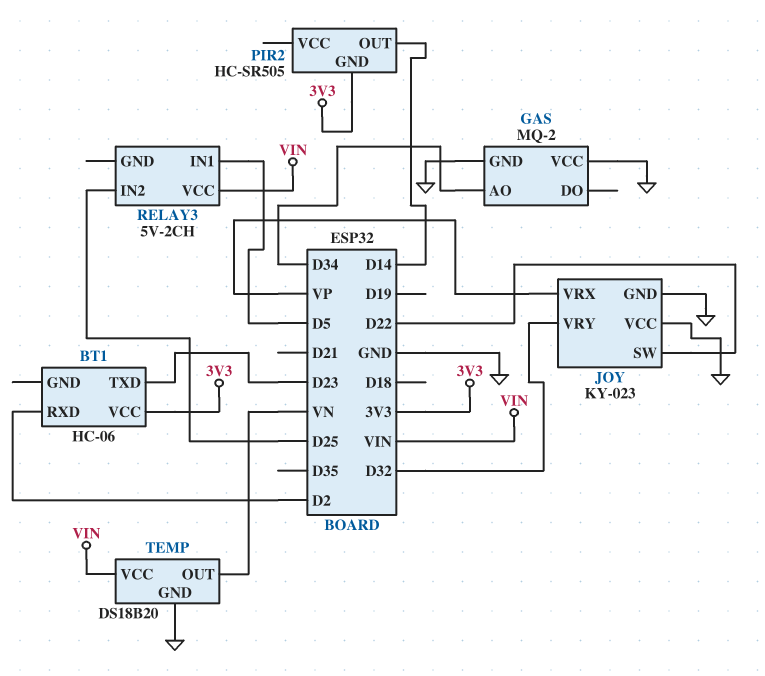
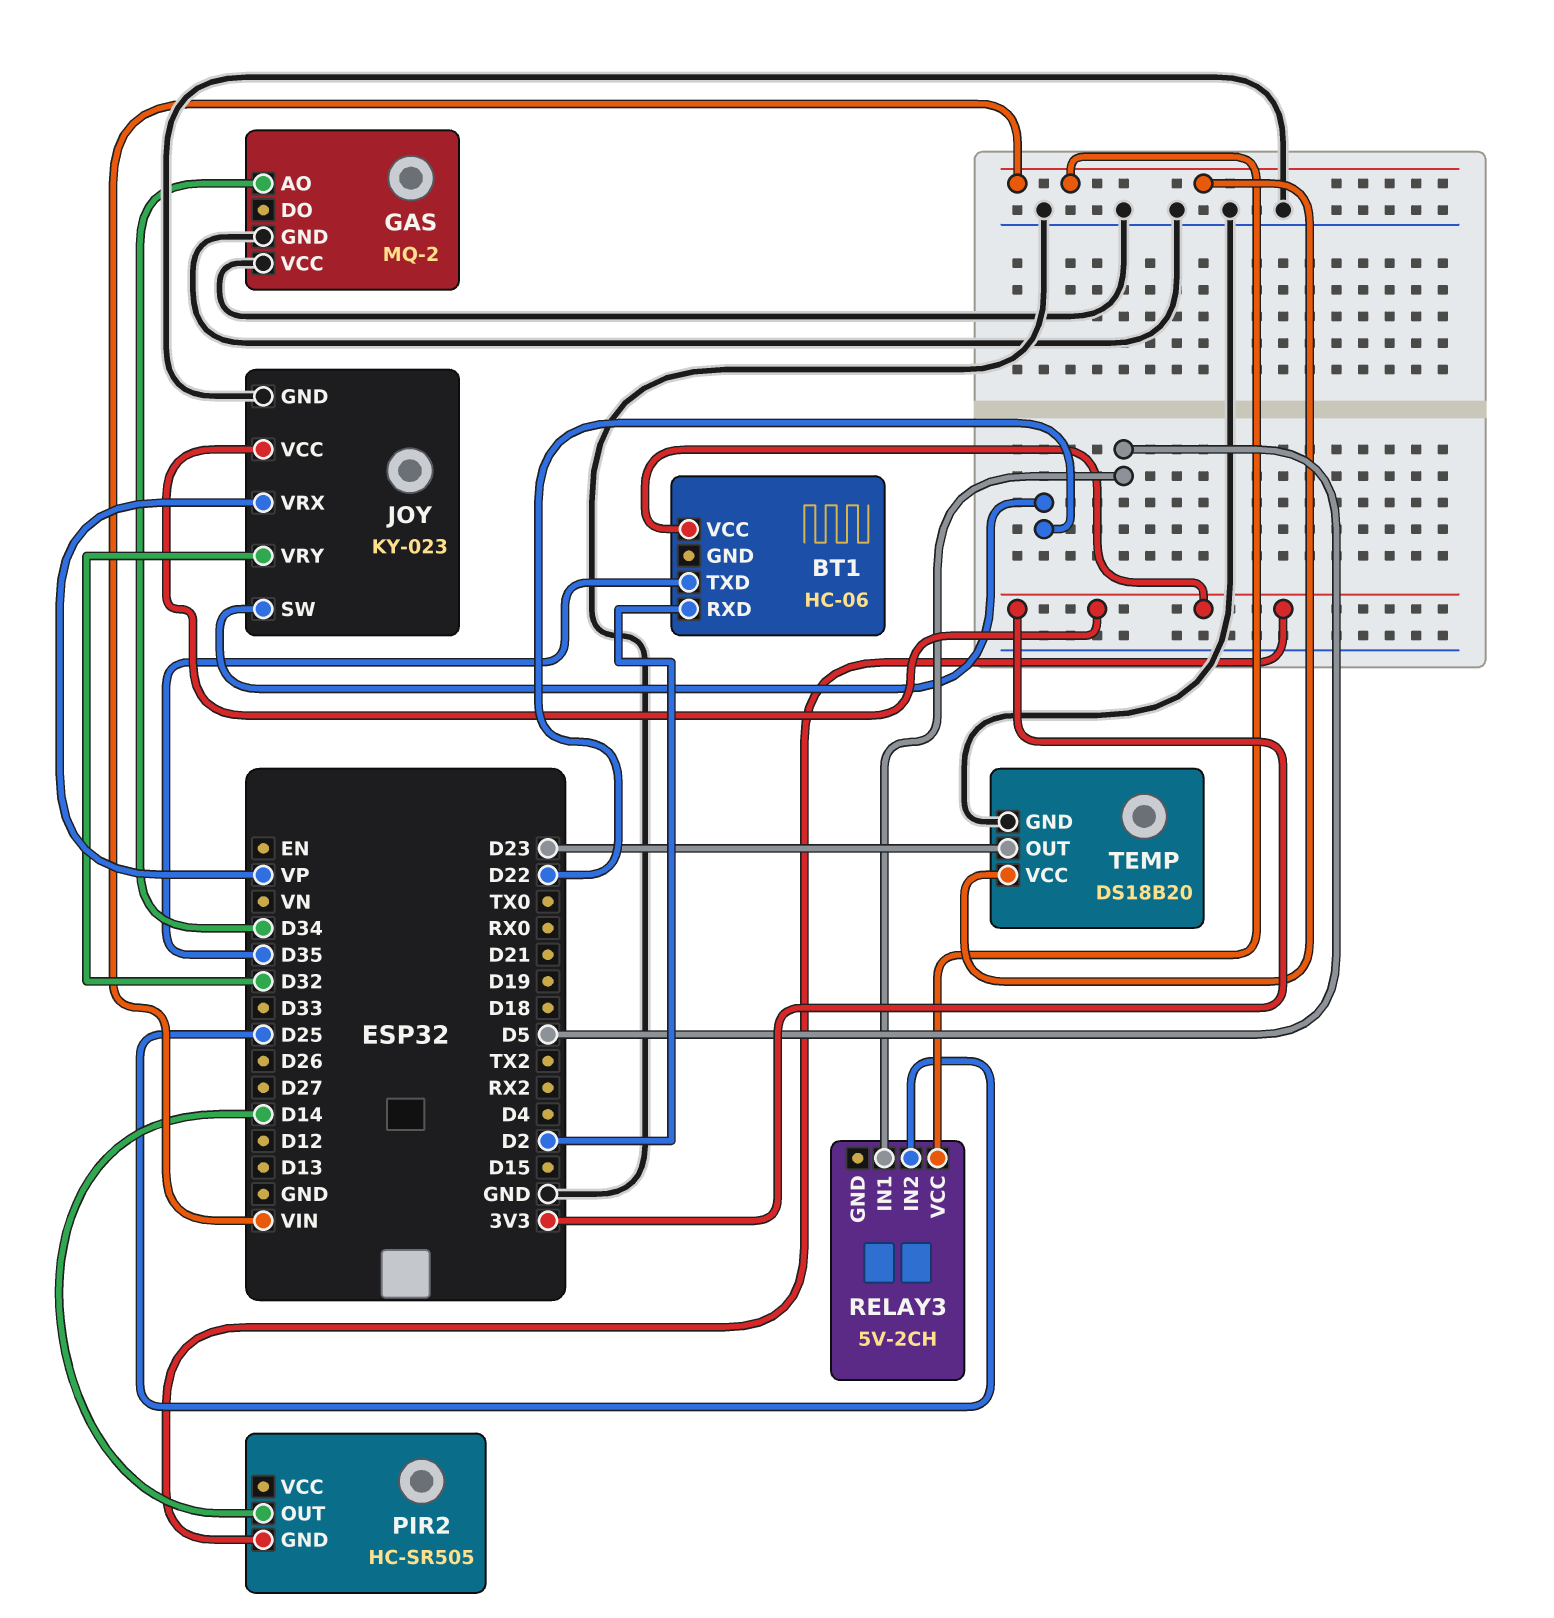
BT1 pin TXD: D23 -> D35
JOY pin VCC: GND -> 3V3
TEMP pin OUT: VN -> D23

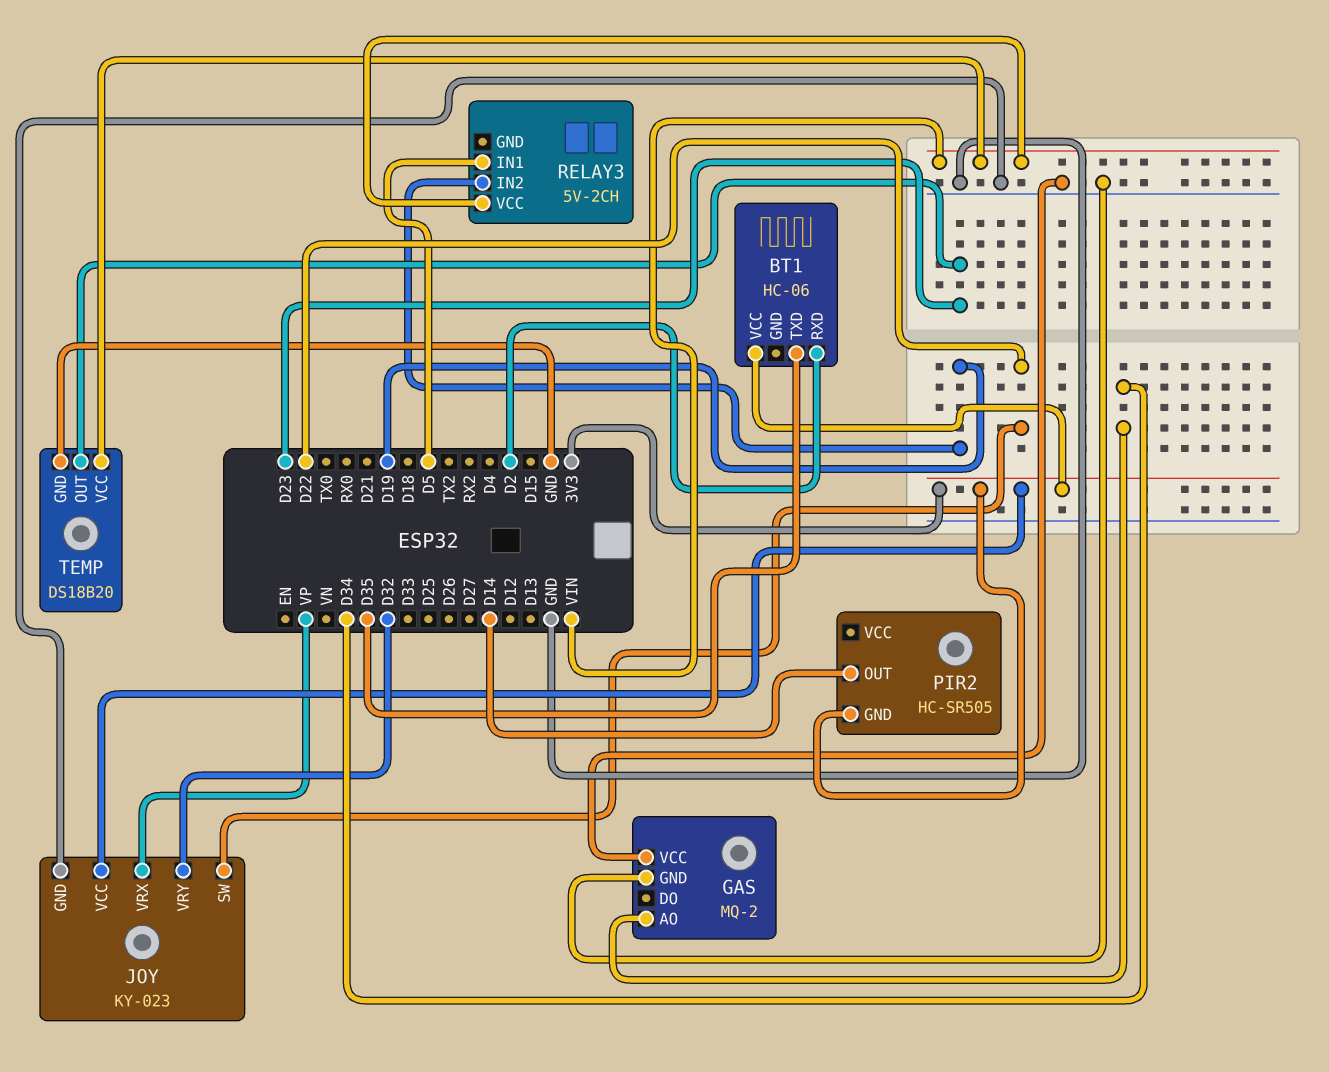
RELAY3 pin IN2: D25 -> D19

